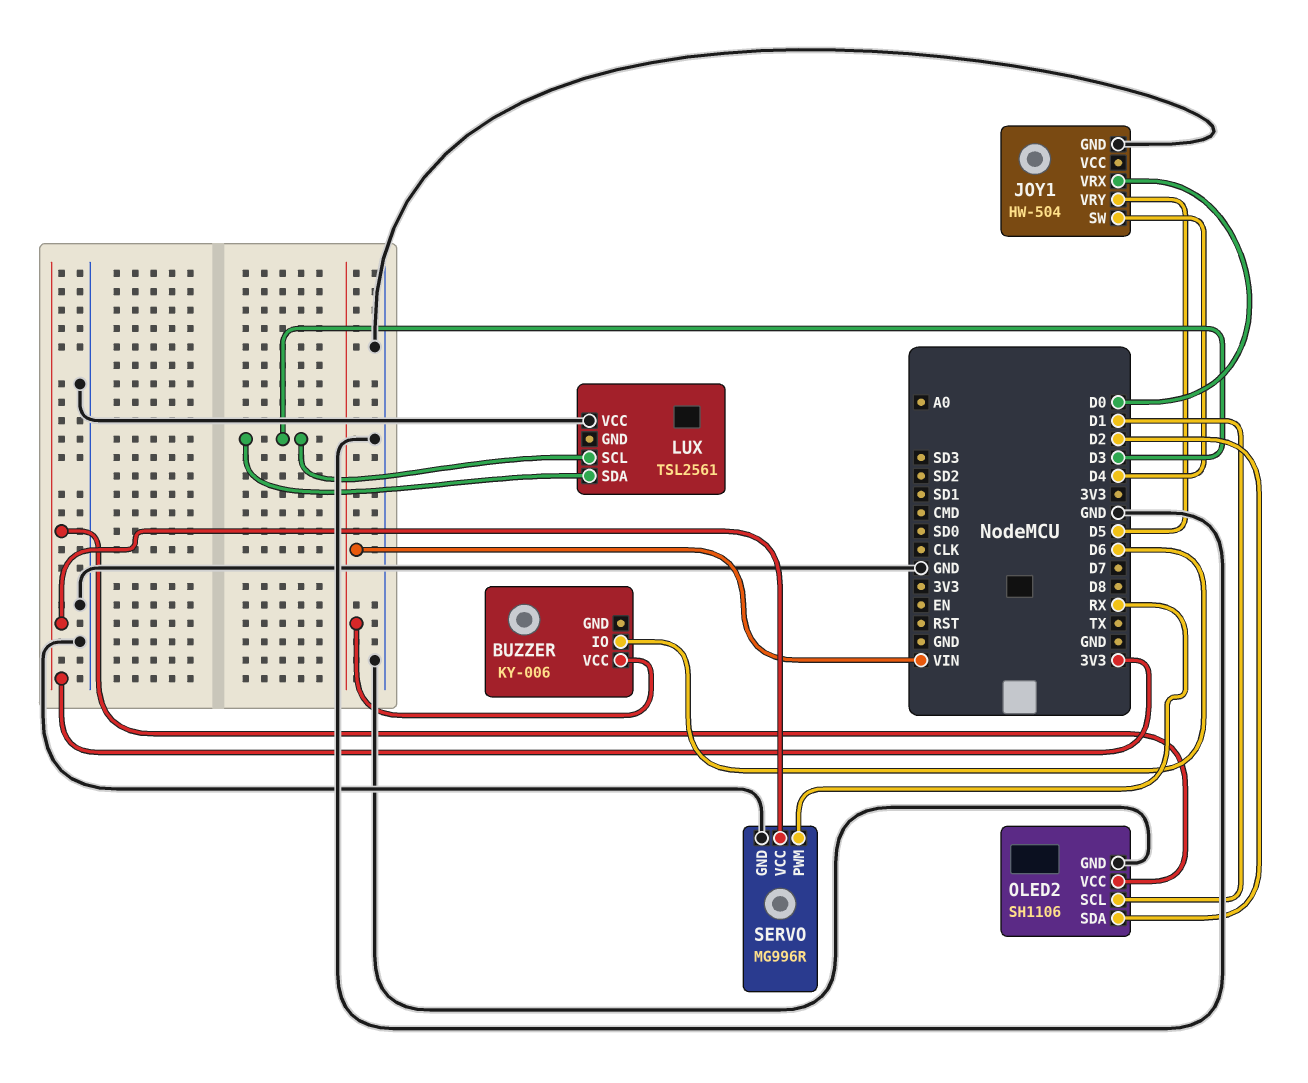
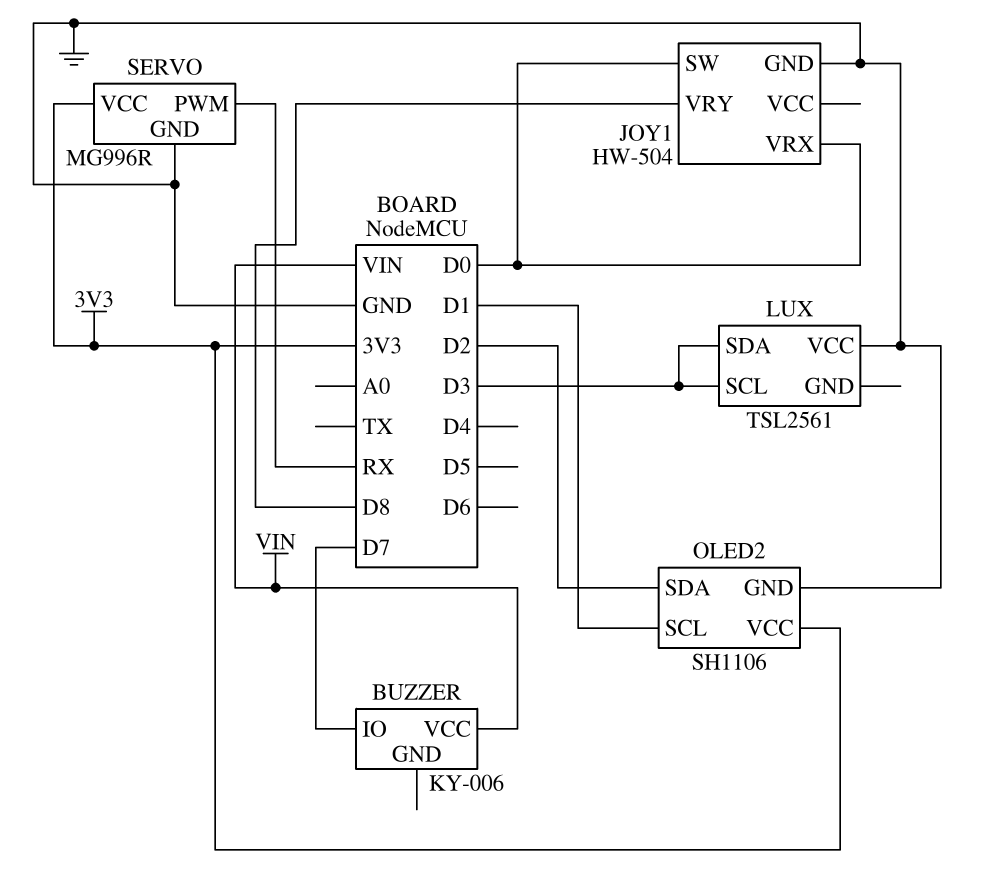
BUZZER pin IO: D6 -> D7
JOY1 pin SW: D4 -> D0
JOY1 pin VRY: D5 -> D8

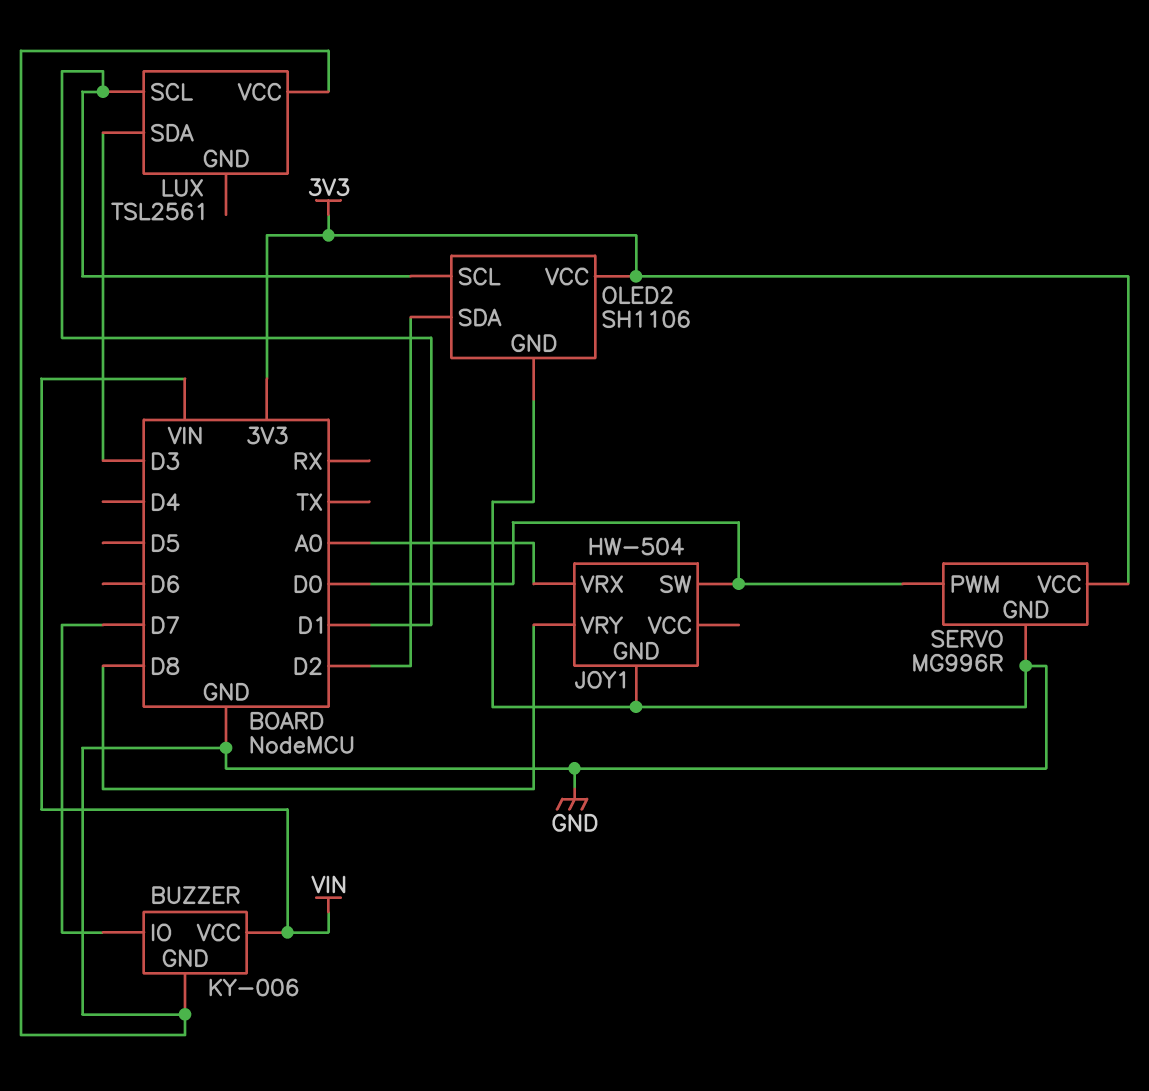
BUZZER pin GND: none -> GND
JOY1 pin VRX: D0 -> A0
LUX pin SCL: D3 -> D1
SERVO pin PWM: RX -> D0

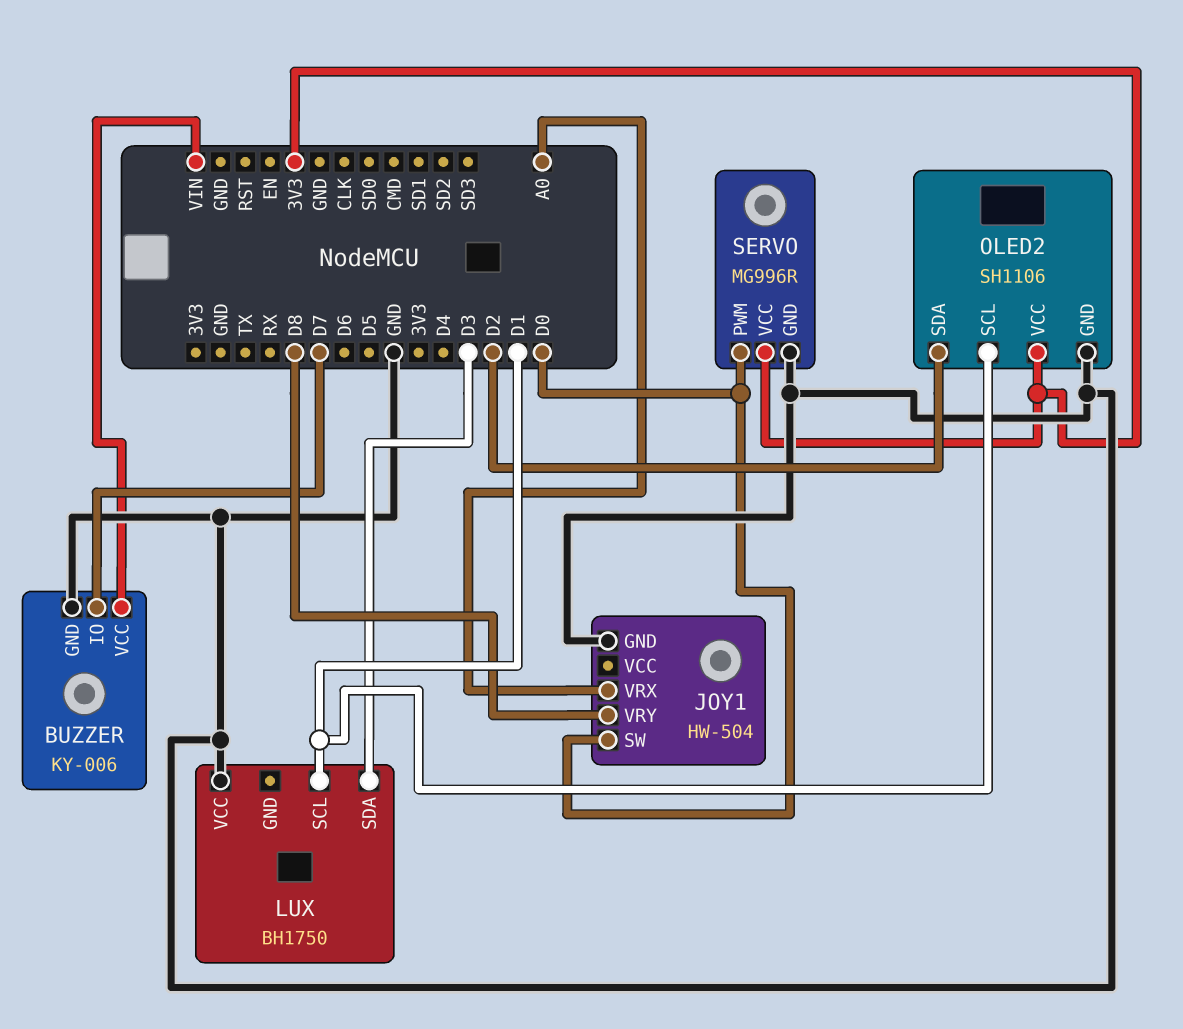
LUX: TSL2561 -> BH1750

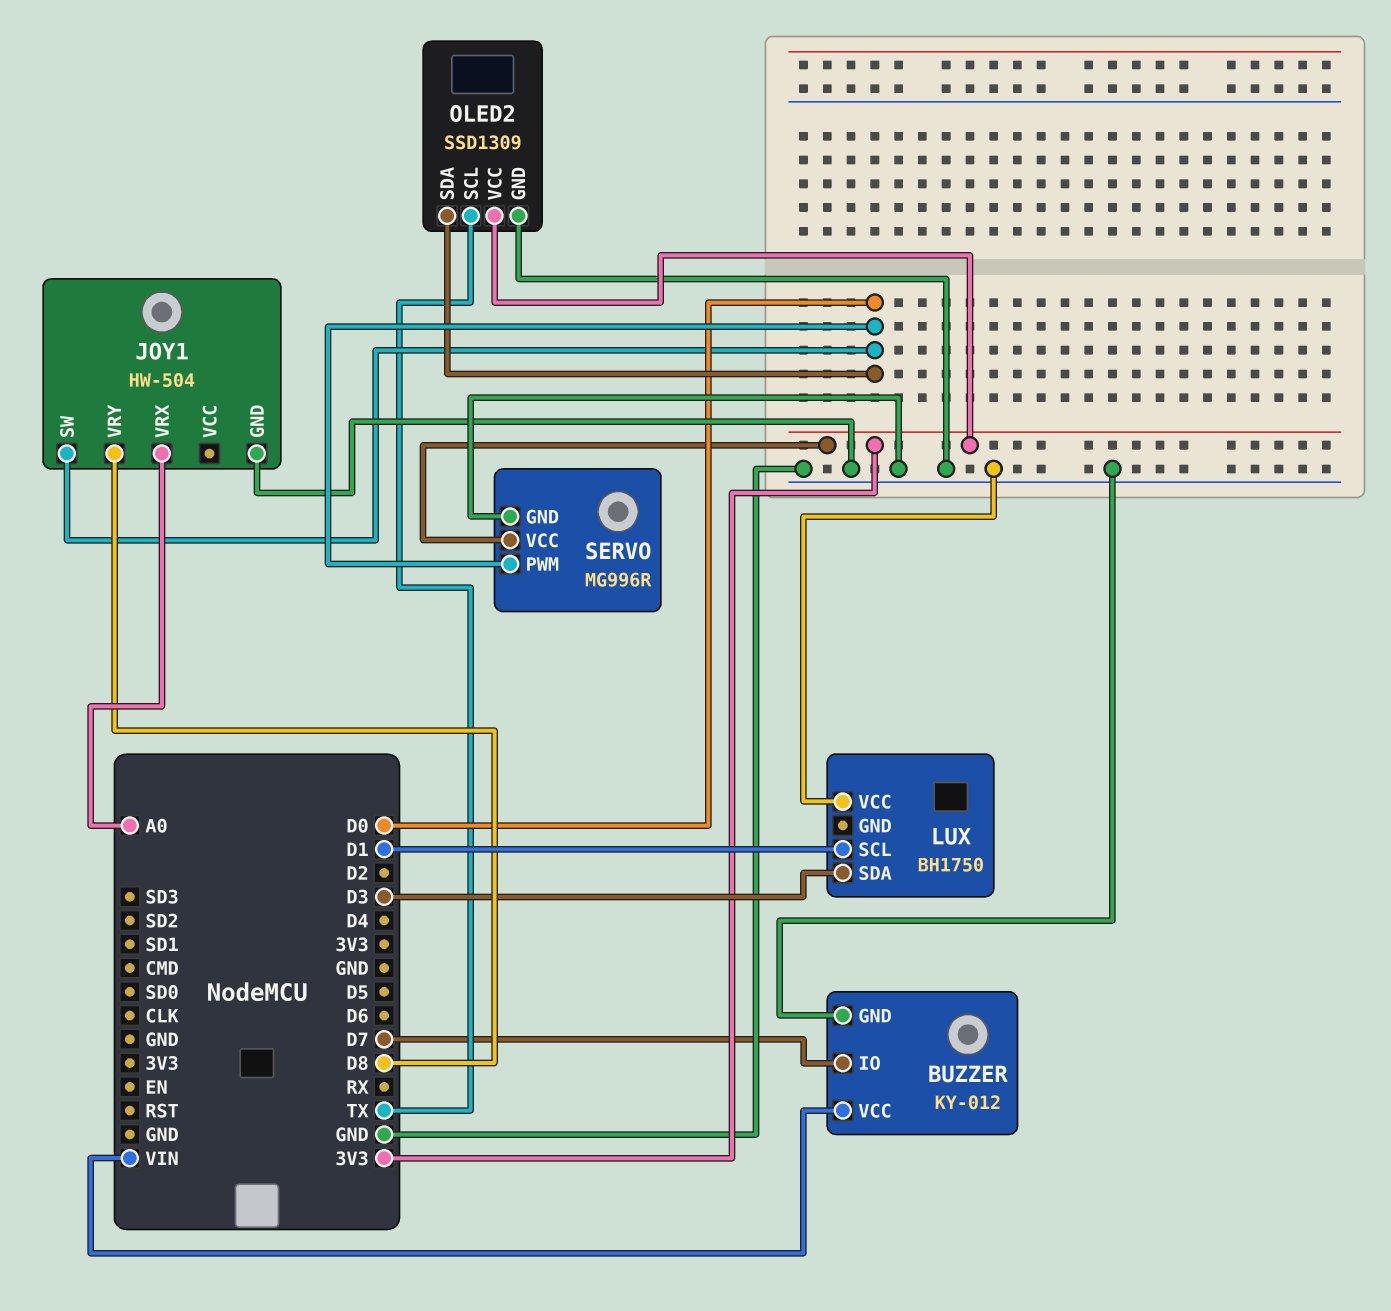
BUZZER: KY-006 -> KY-012
OLED2: SH1106 -> SSD1309
OLED2 pin SCL: D1 -> TX
OLED2 pin SDA: D2 -> D0

